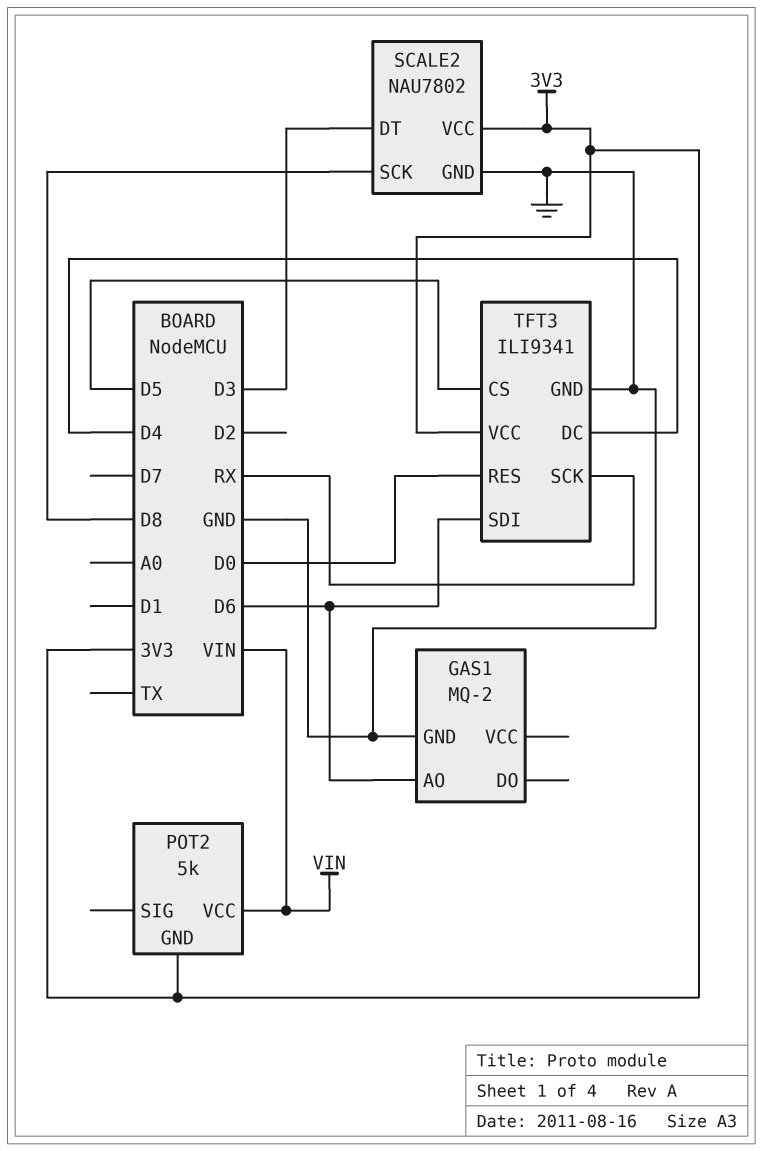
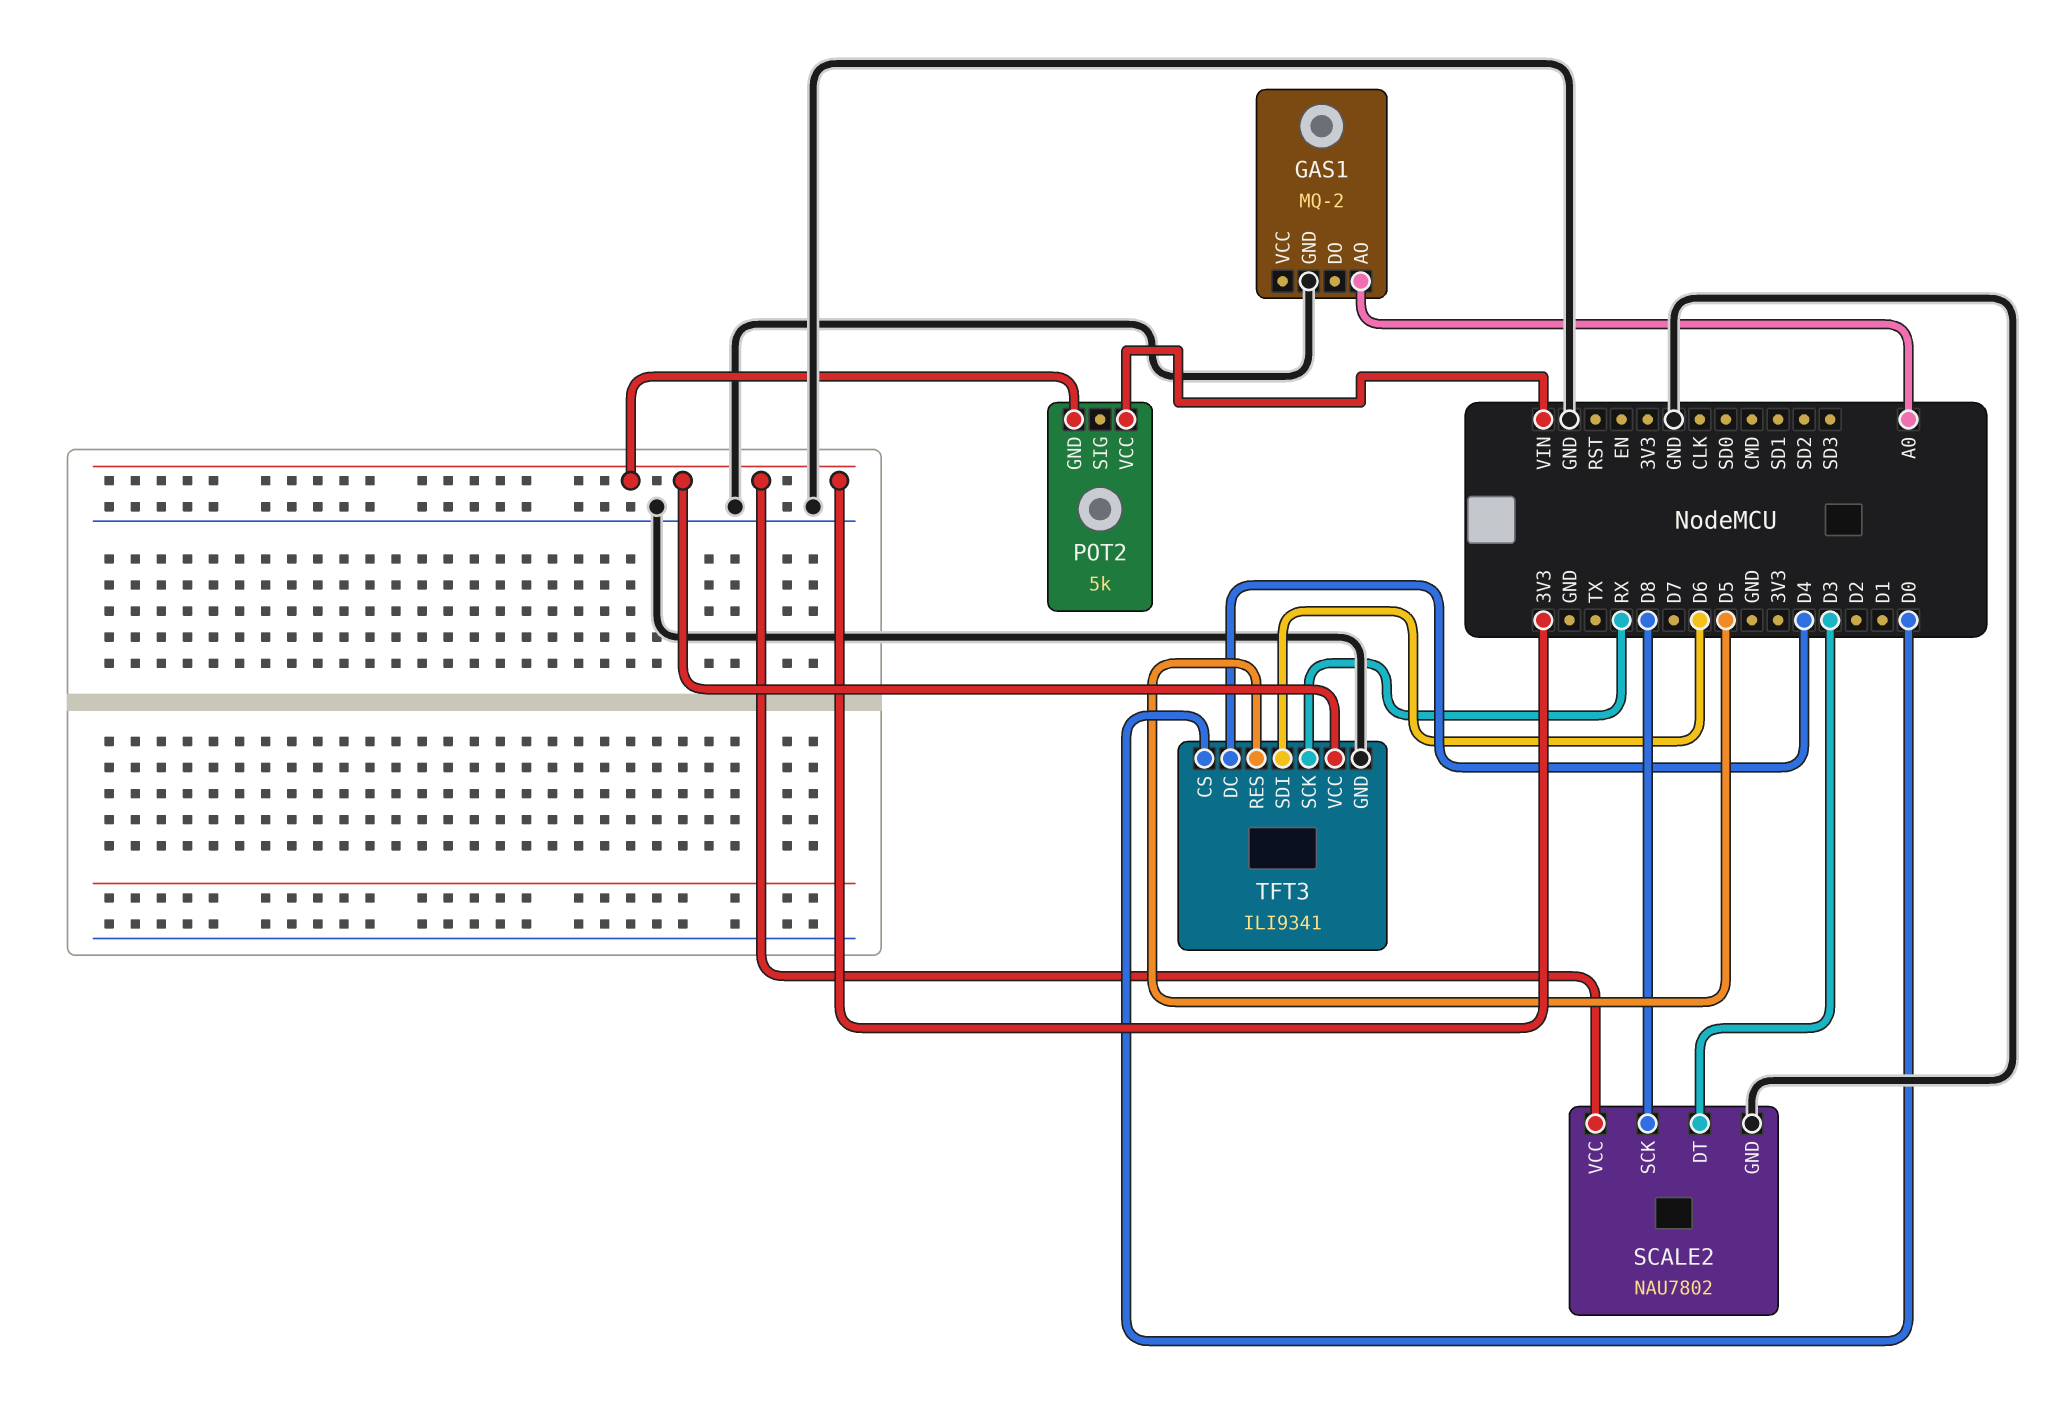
GAS1 pin AO: D6 -> A0
TFT3 pin CS: D5 -> D0
TFT3 pin RES: D0 -> D5

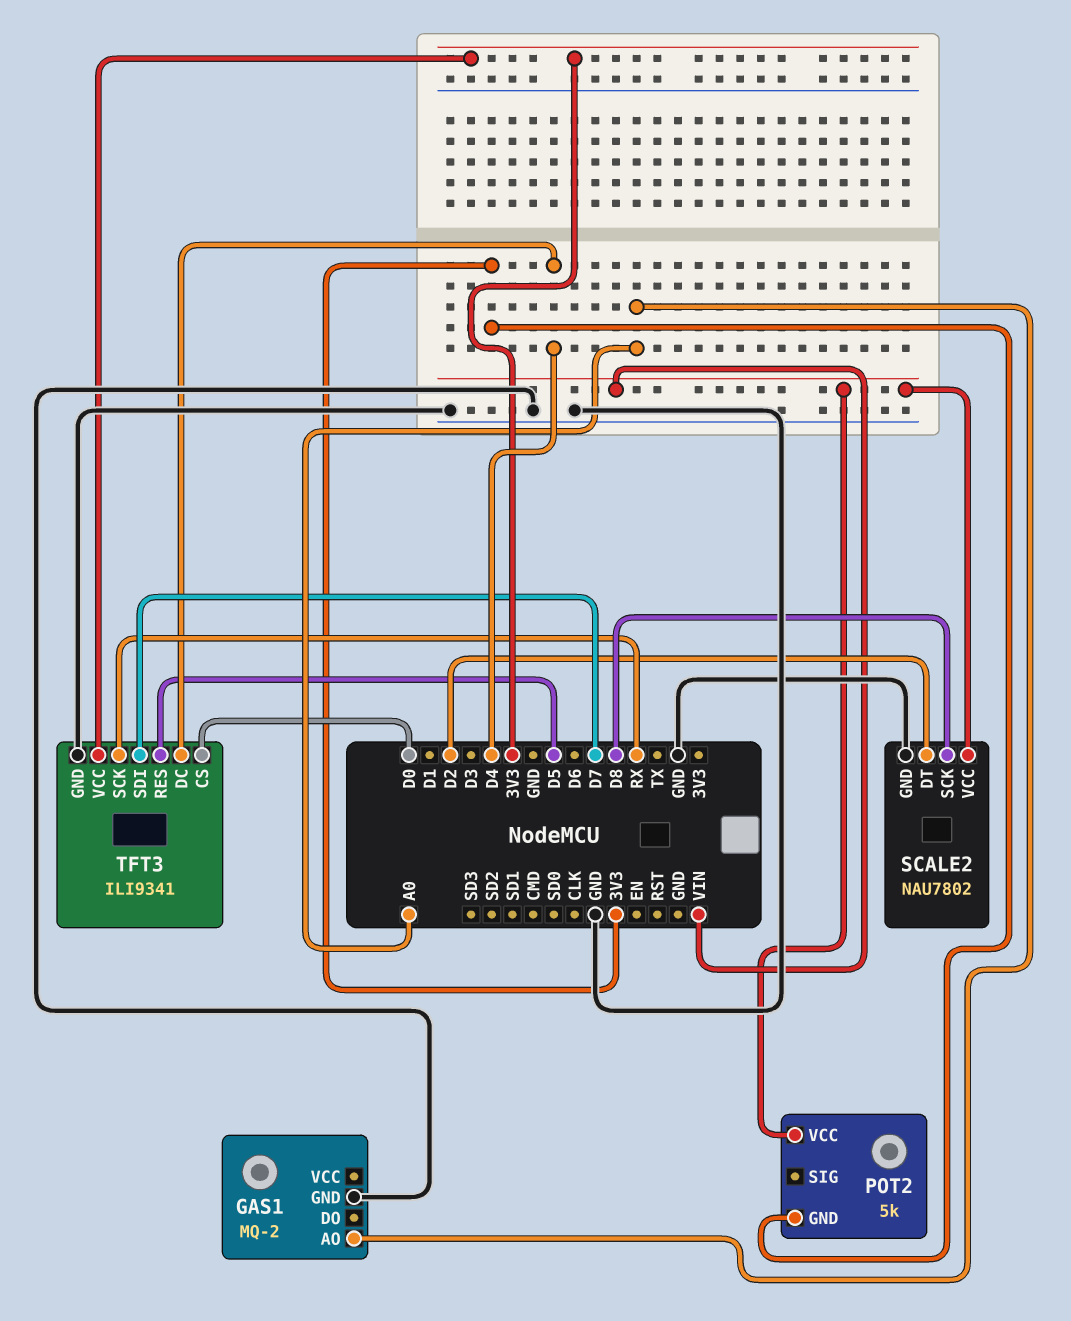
SCALE2 pin DT: D3 -> D2
SCALE2 pin VCC: 3V3 -> VIN
TFT3 pin SDI: D6 -> D7

